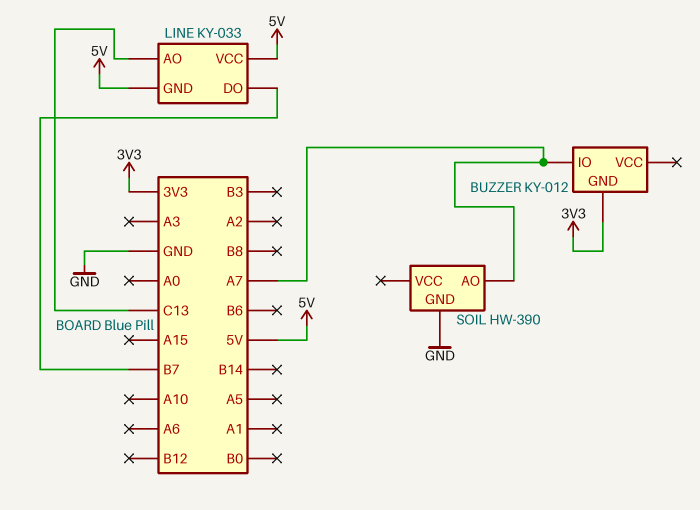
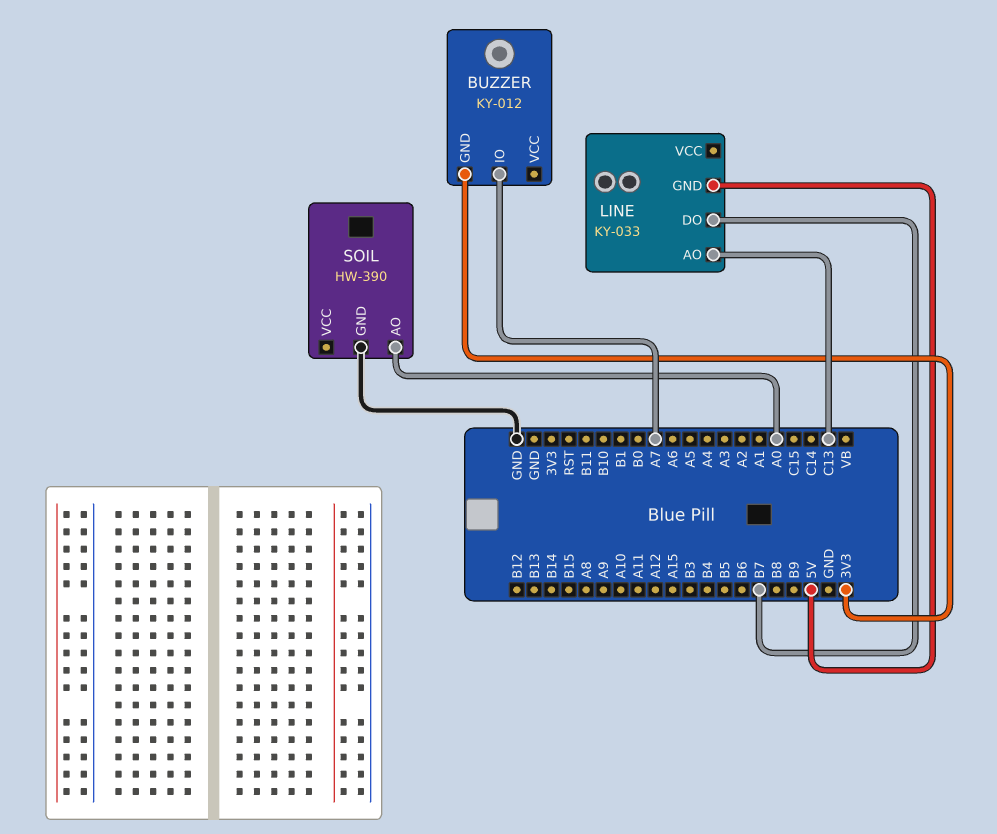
LINE pin VCC: 5V -> none
SOIL pin AO: A7 -> A0

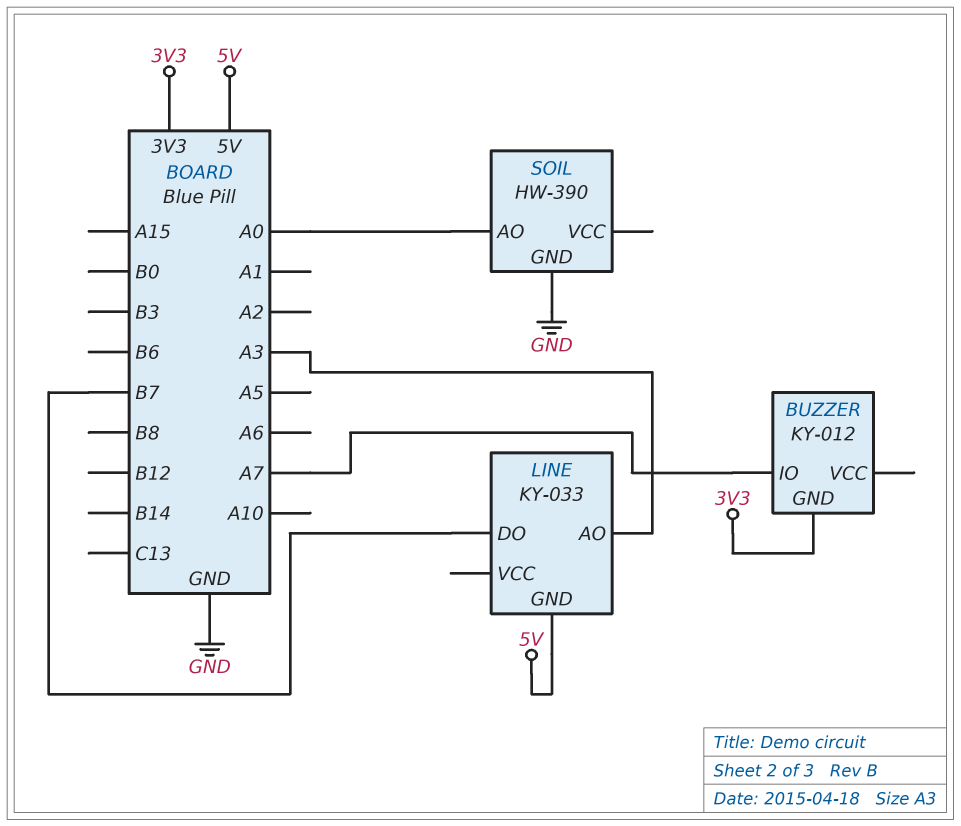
LINE pin AO: C13 -> A3

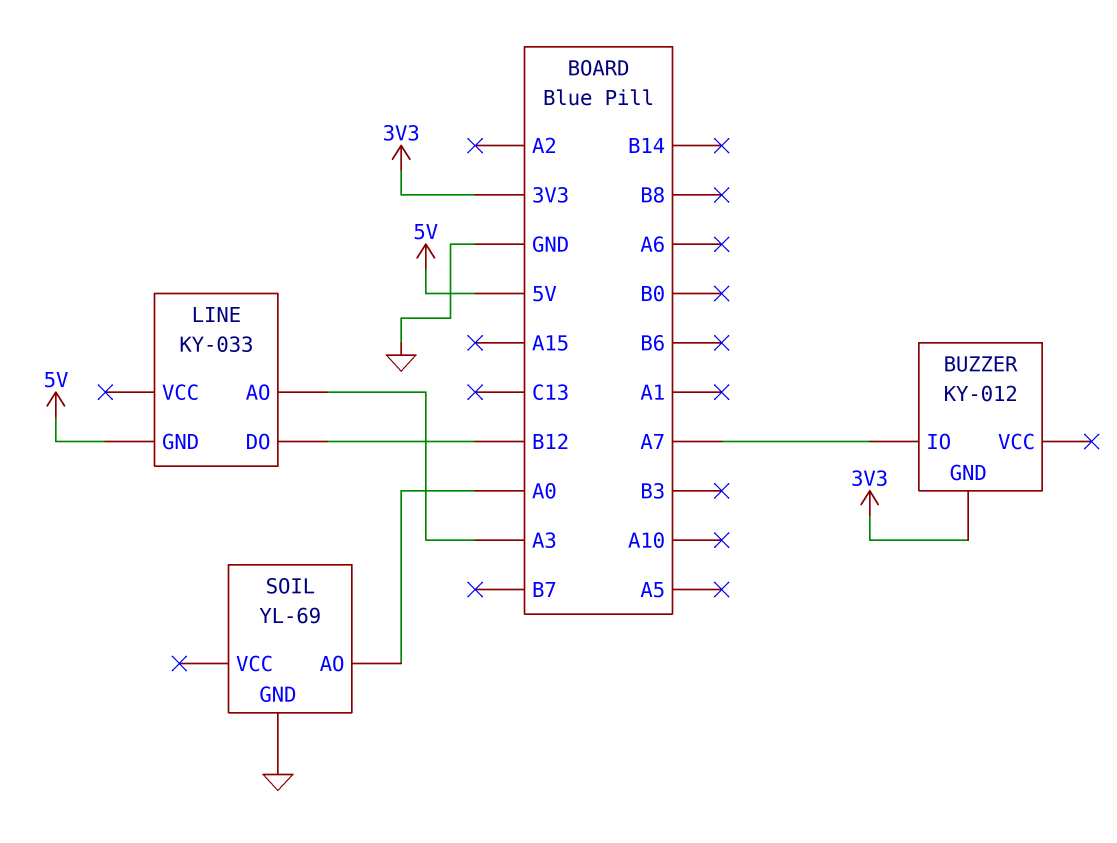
LINE pin DO: B7 -> B12
SOIL: HW-390 -> YL-69

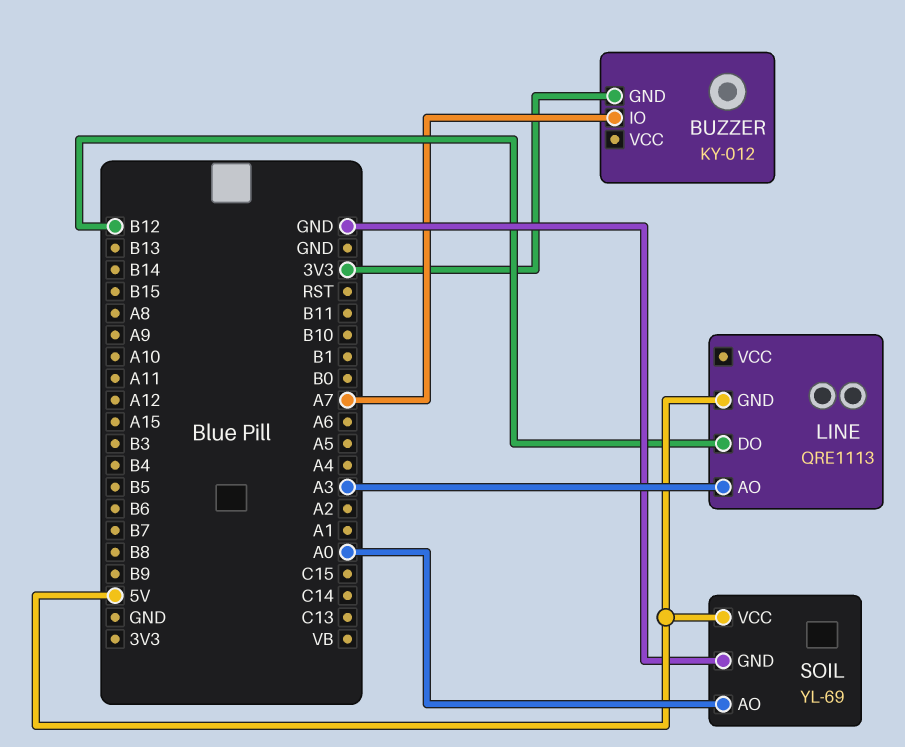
LINE: KY-033 -> QRE1113
SOIL pin VCC: none -> 5V

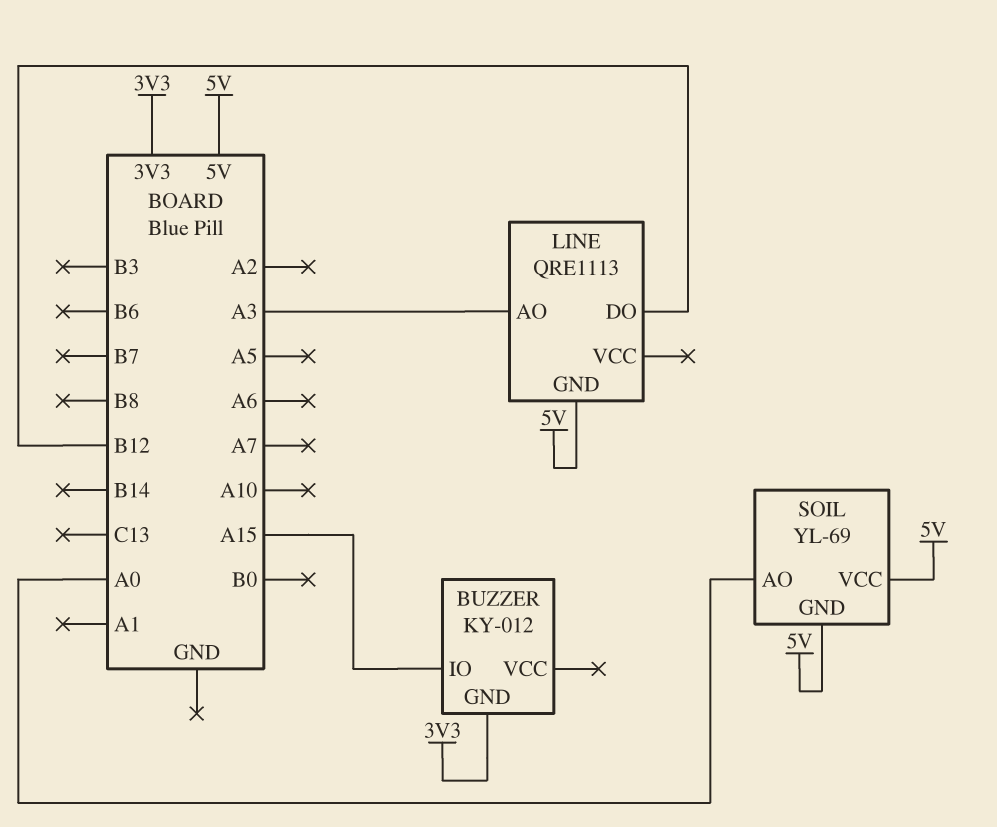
BUZZER pin IO: A7 -> A15
SOIL pin GND: GND -> 5V

